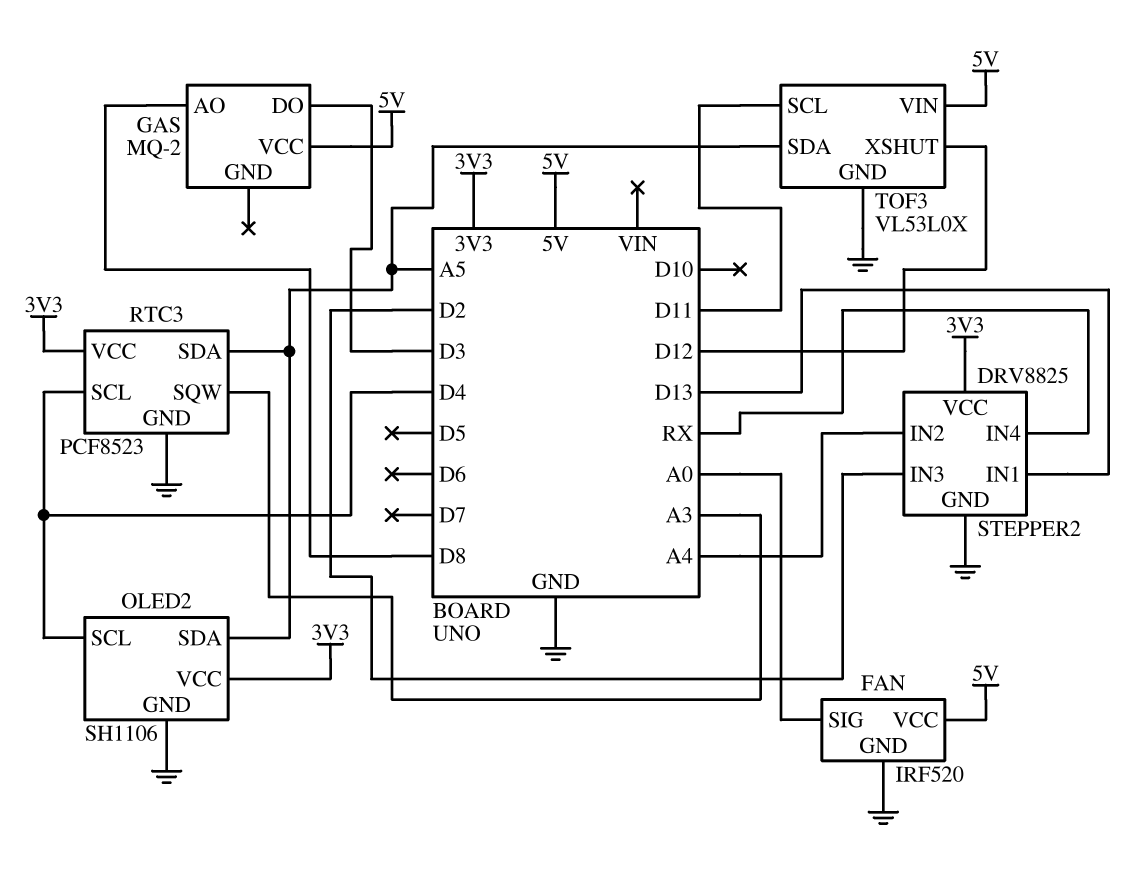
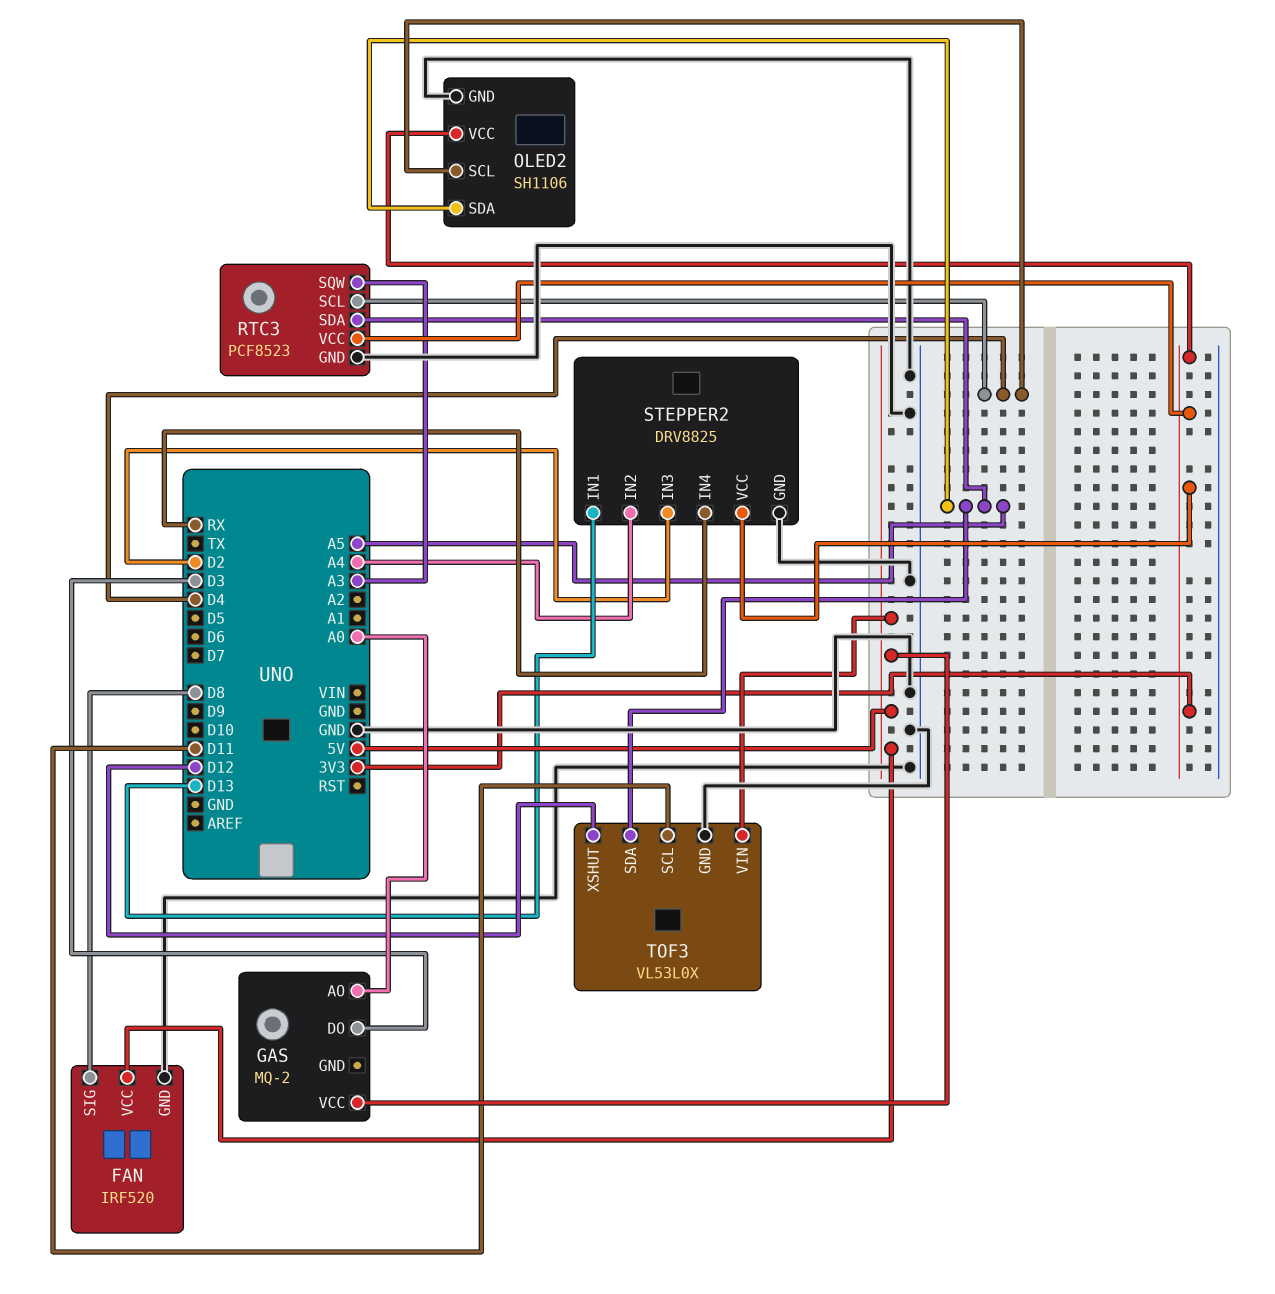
FAN pin SIG: A0 -> D8
GAS pin AO: D8 -> A0

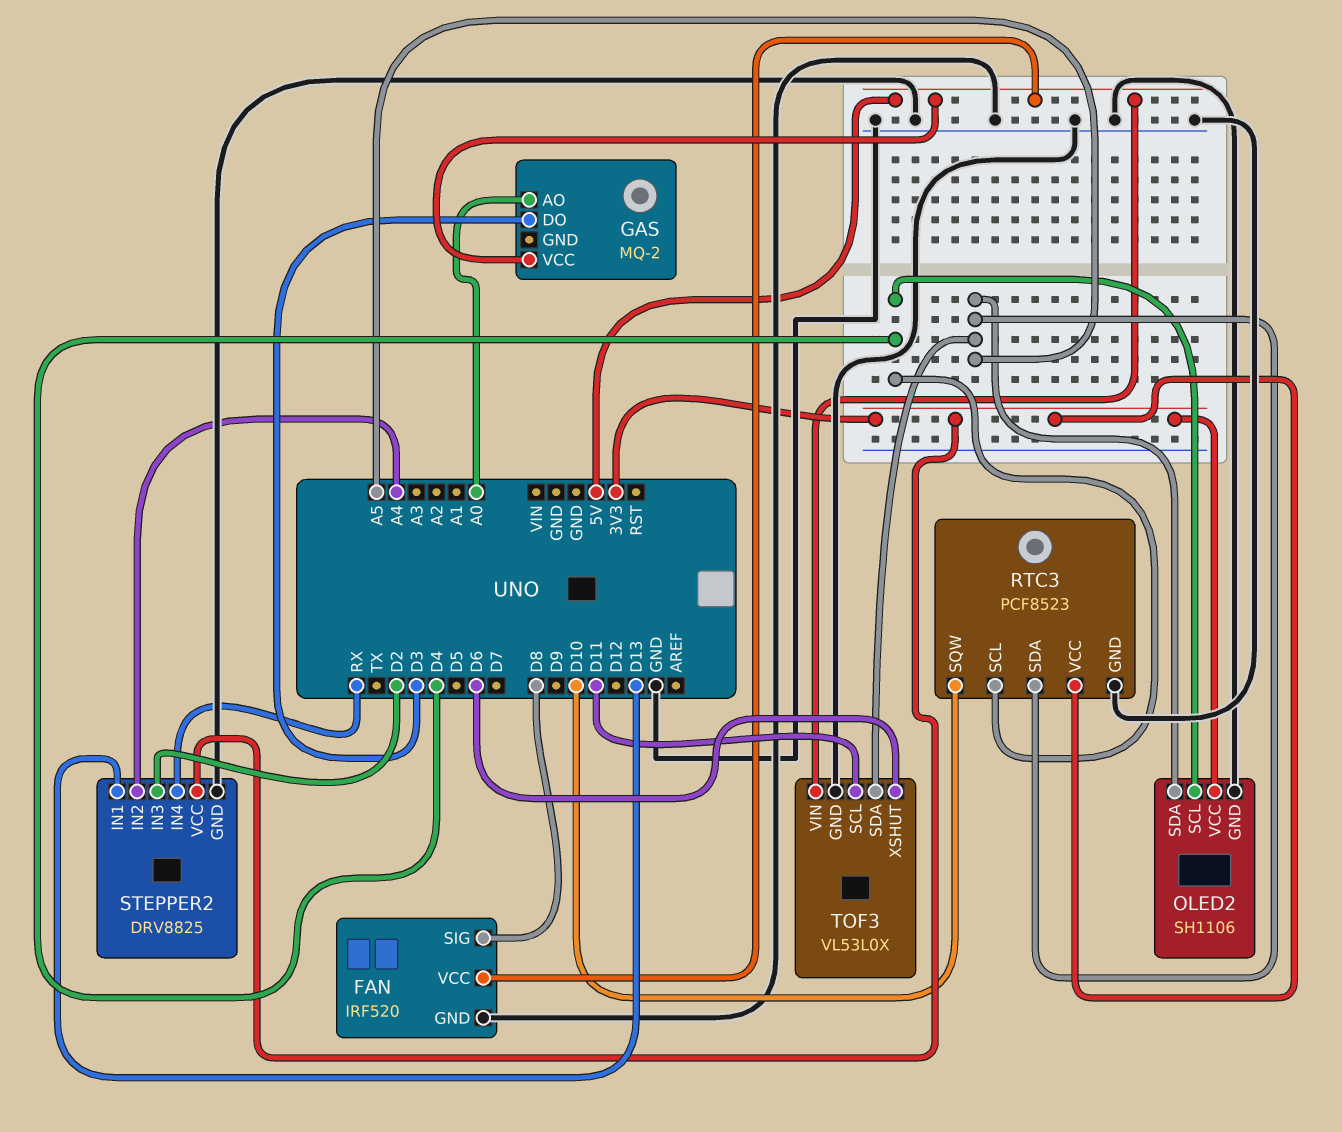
RTC3 pin SQW: A3 -> D10
TOF3 pin XSHUT: D12 -> D6

